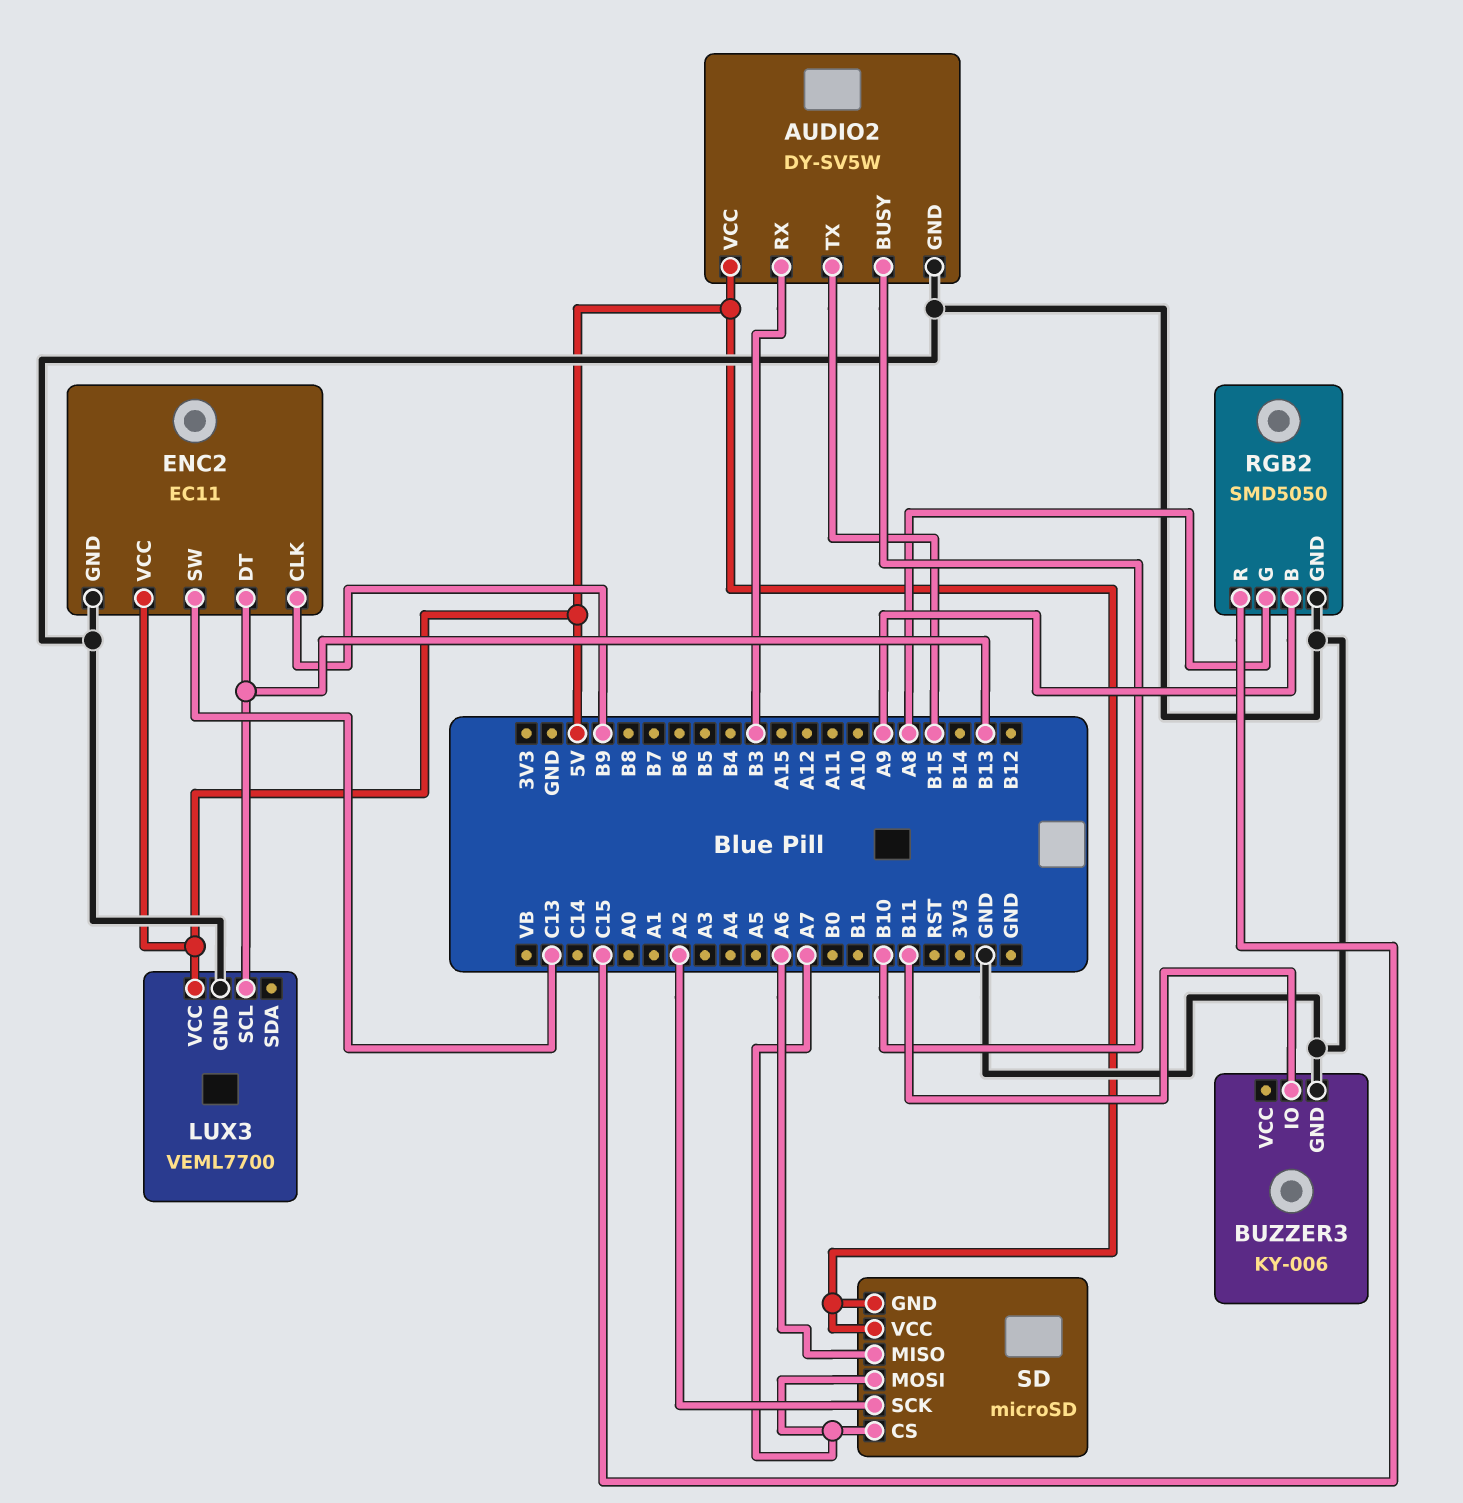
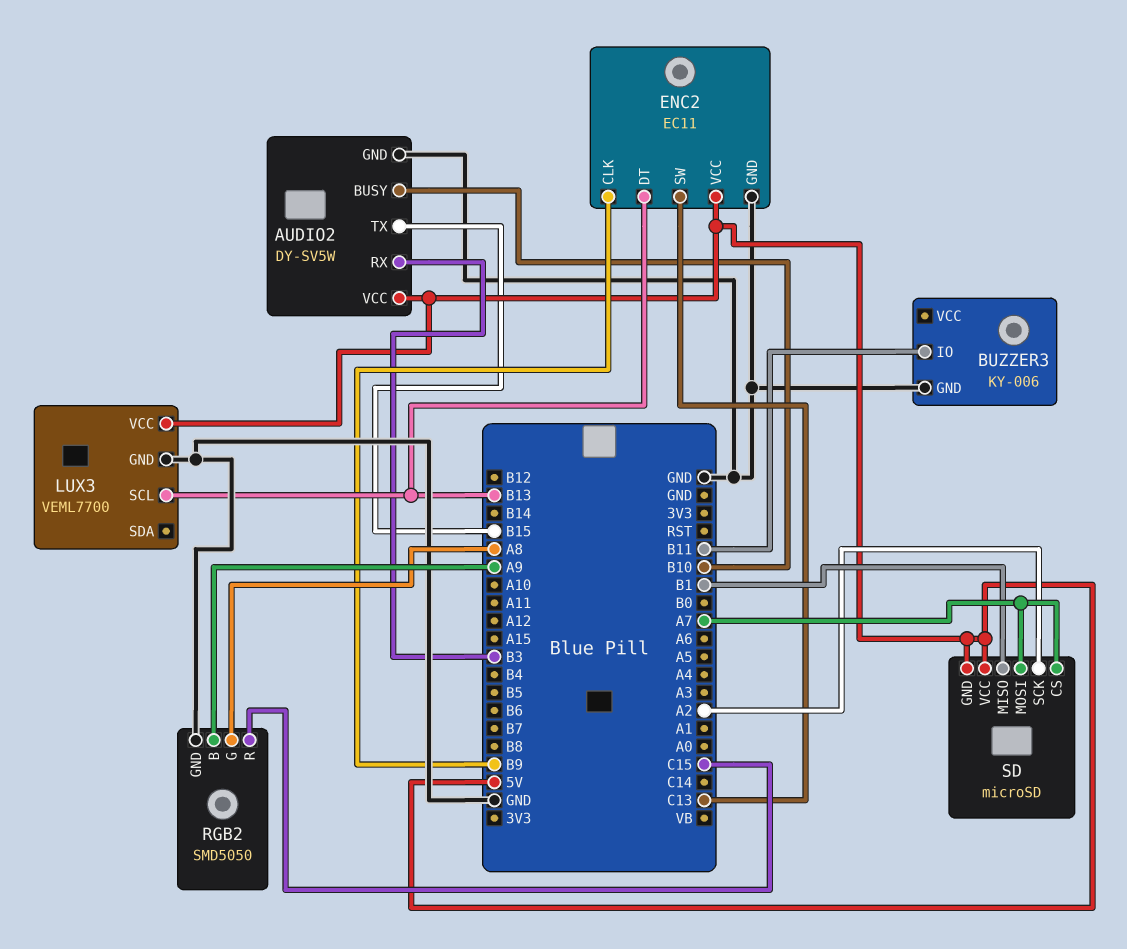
SD pin MISO: A6 -> B1

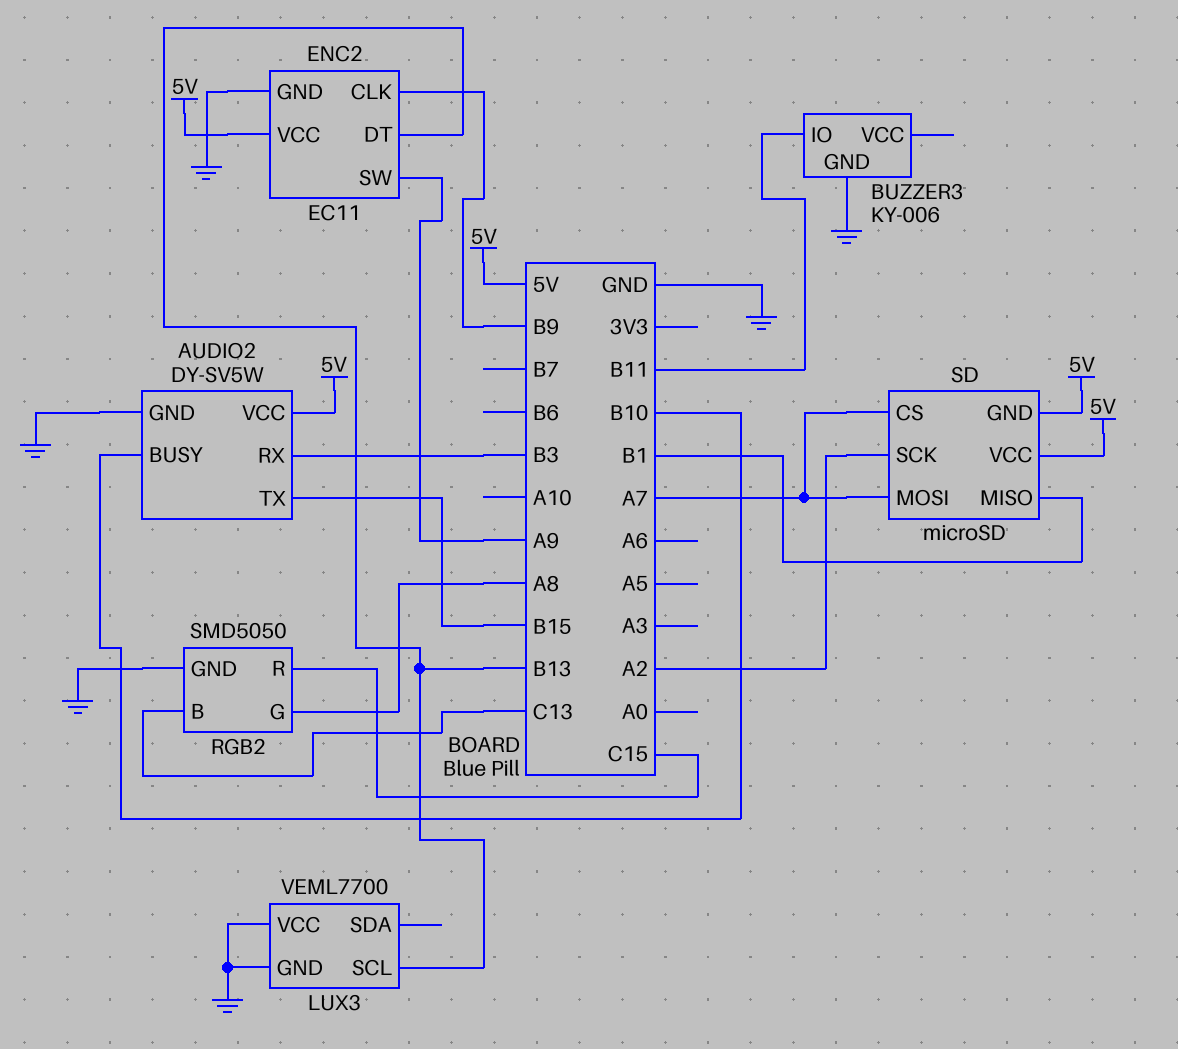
ENC2 pin SW: C13 -> A9
LUX3 pin VCC: 5V -> GND
RGB2 pin B: A9 -> C13

